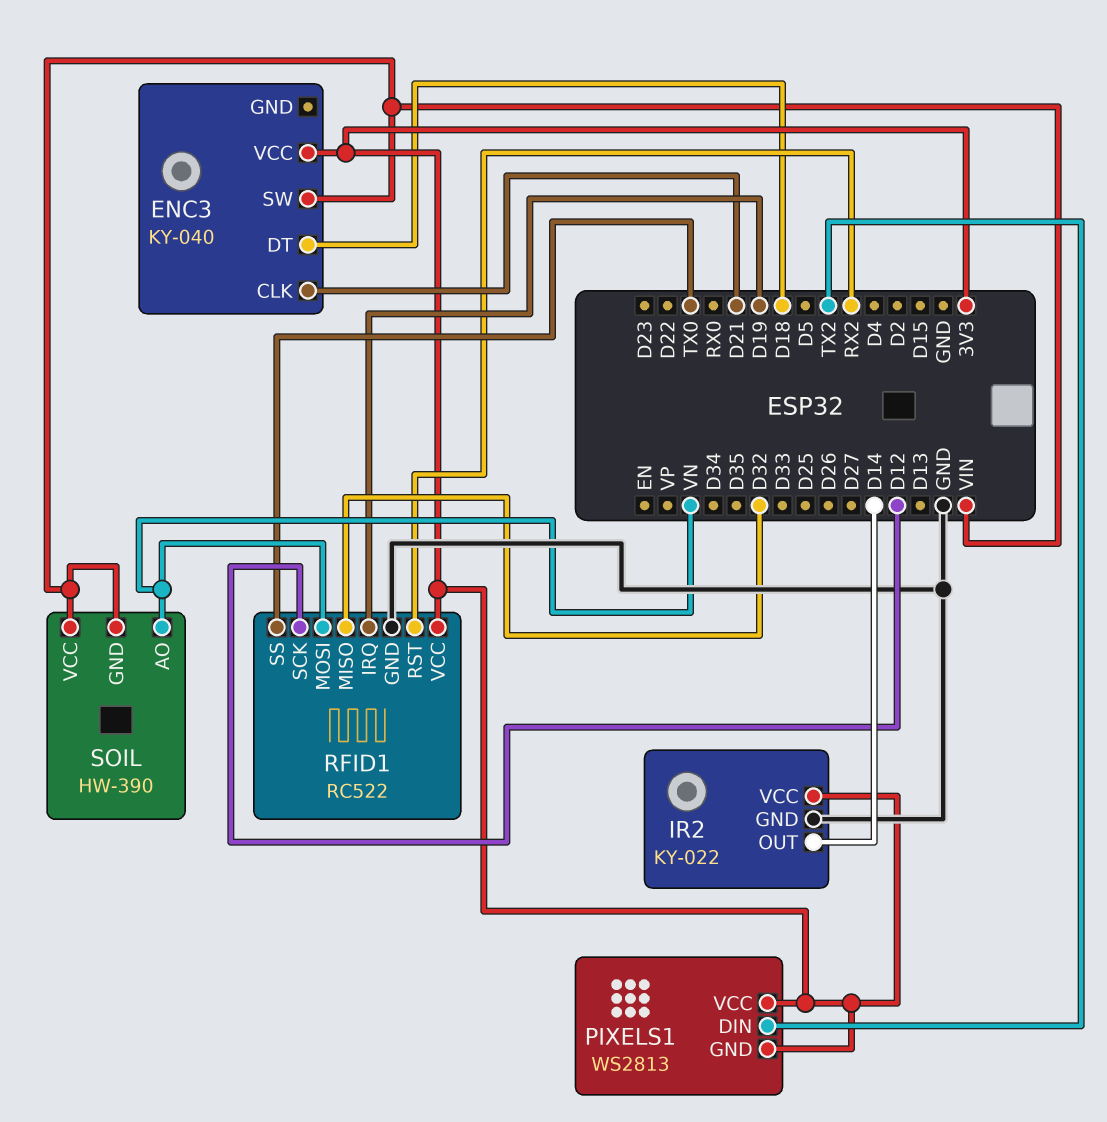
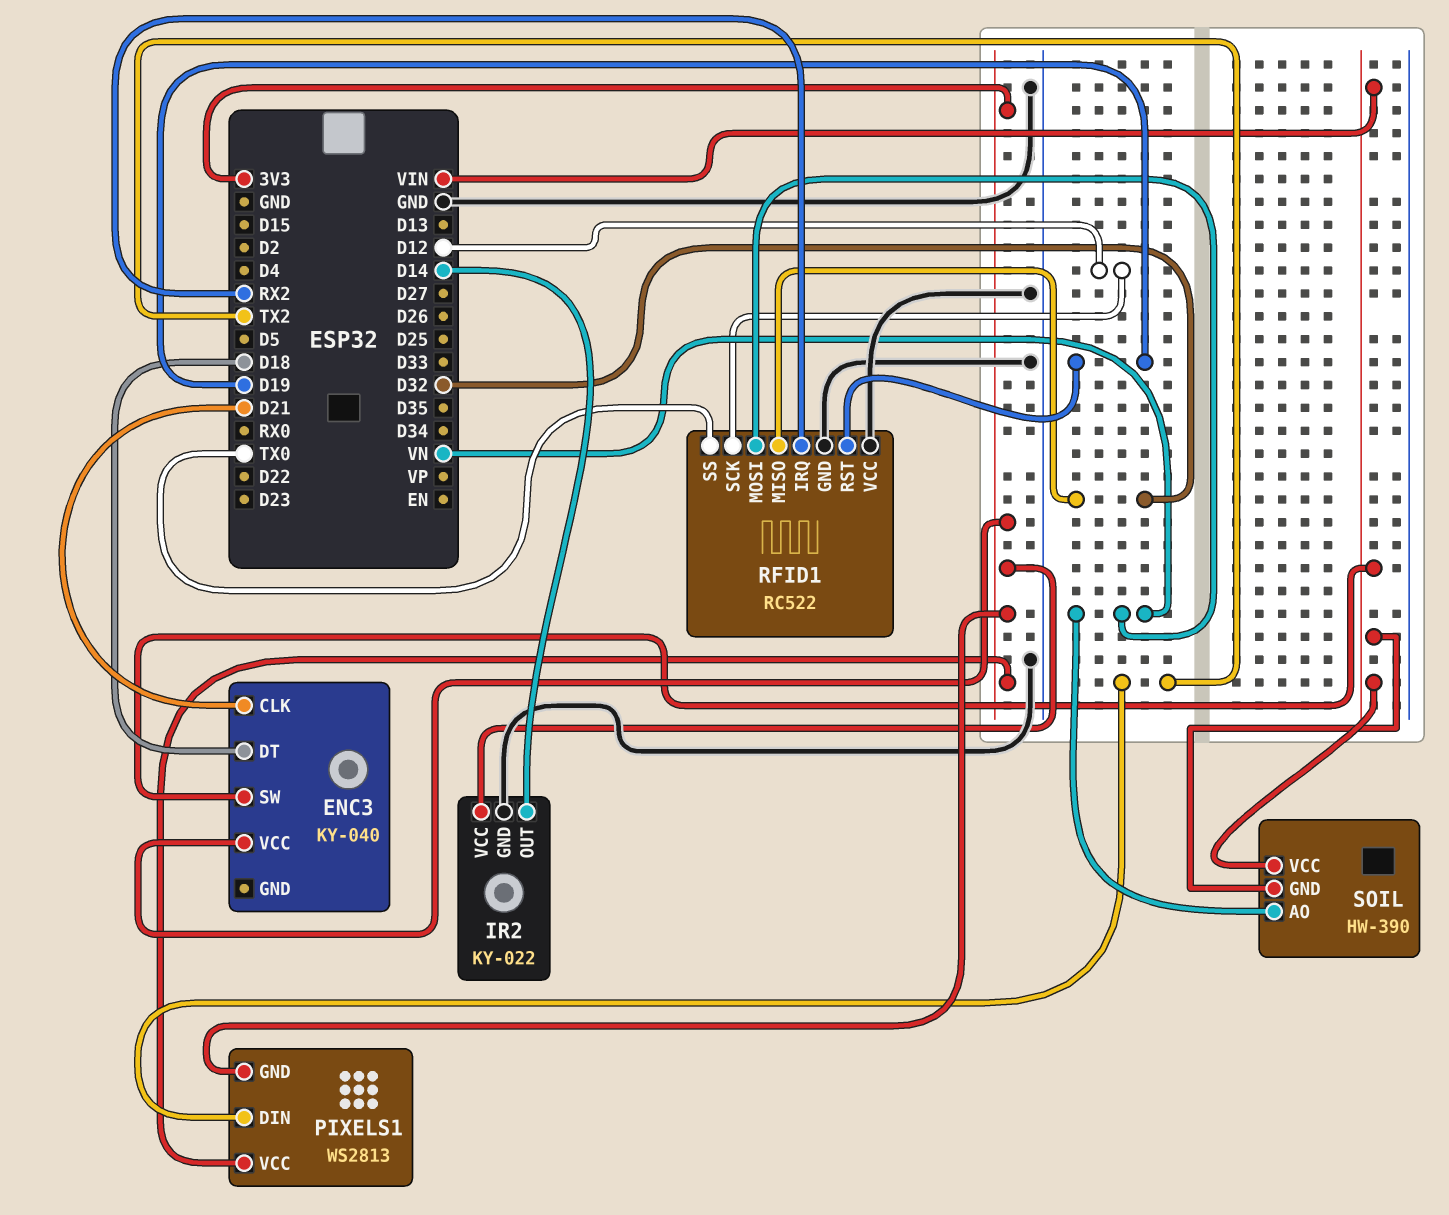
RFID1 pin IRQ: D19 -> RX2
RFID1 pin RST: RX2 -> D19
RFID1 pin VCC: 3V3 -> GND

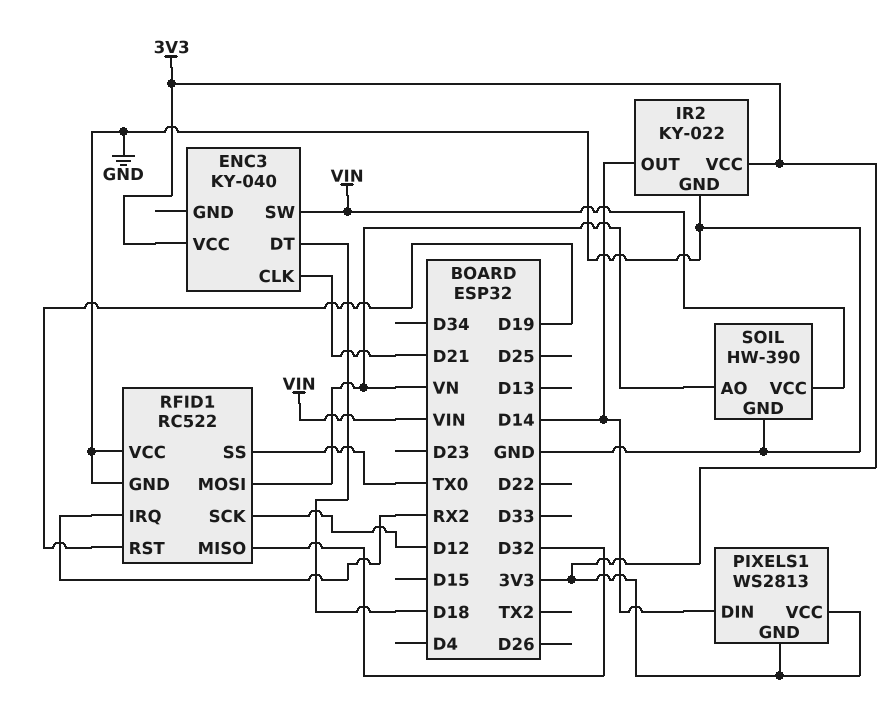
PIXELS1 pin DIN: TX2 -> D14
SOIL pin GND: VIN -> GND

